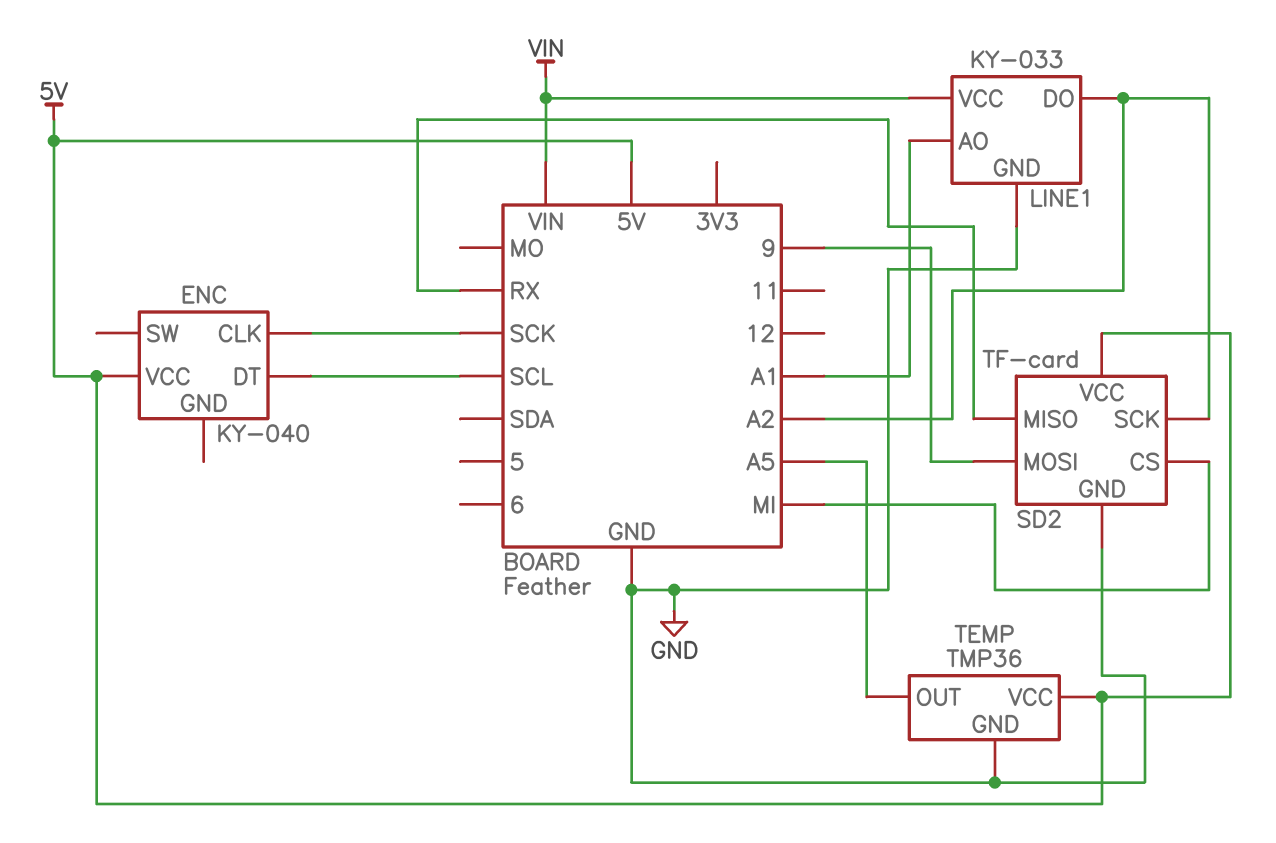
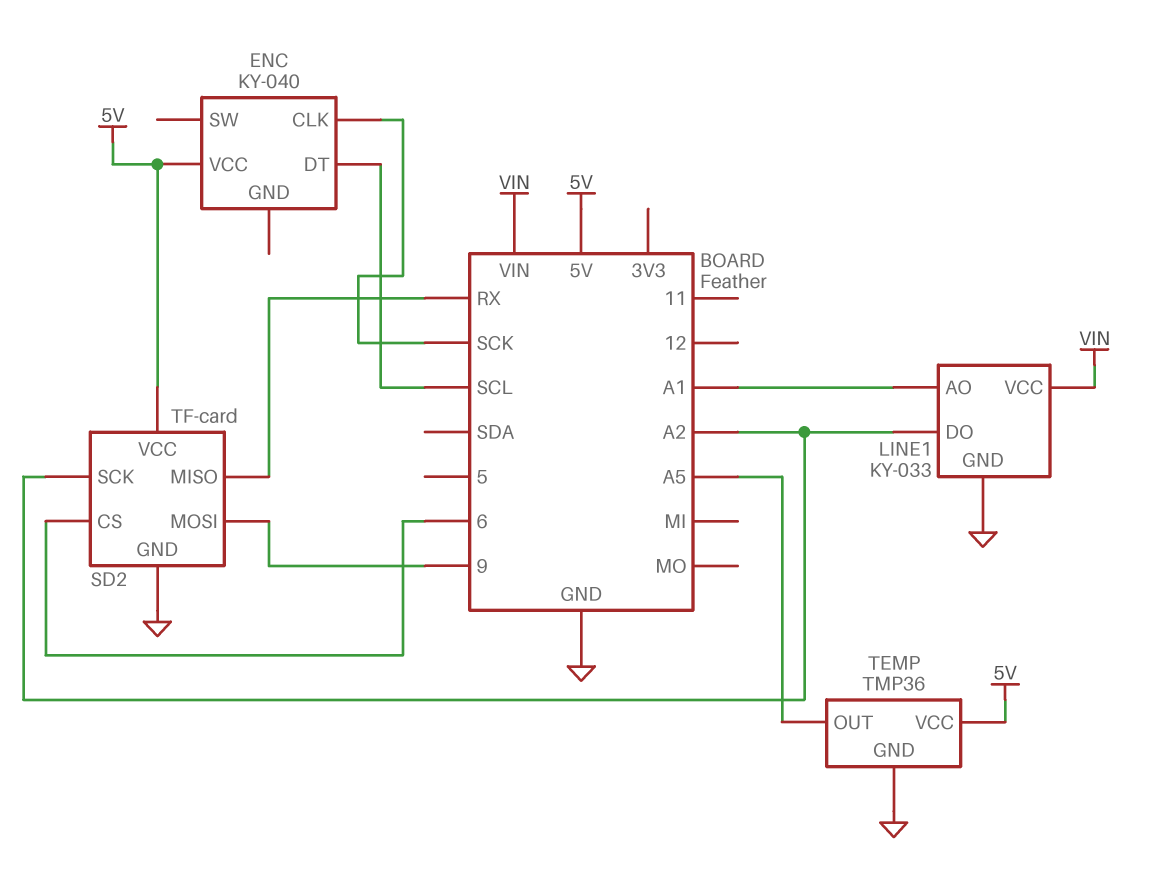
SD2 pin CS: MI -> 6

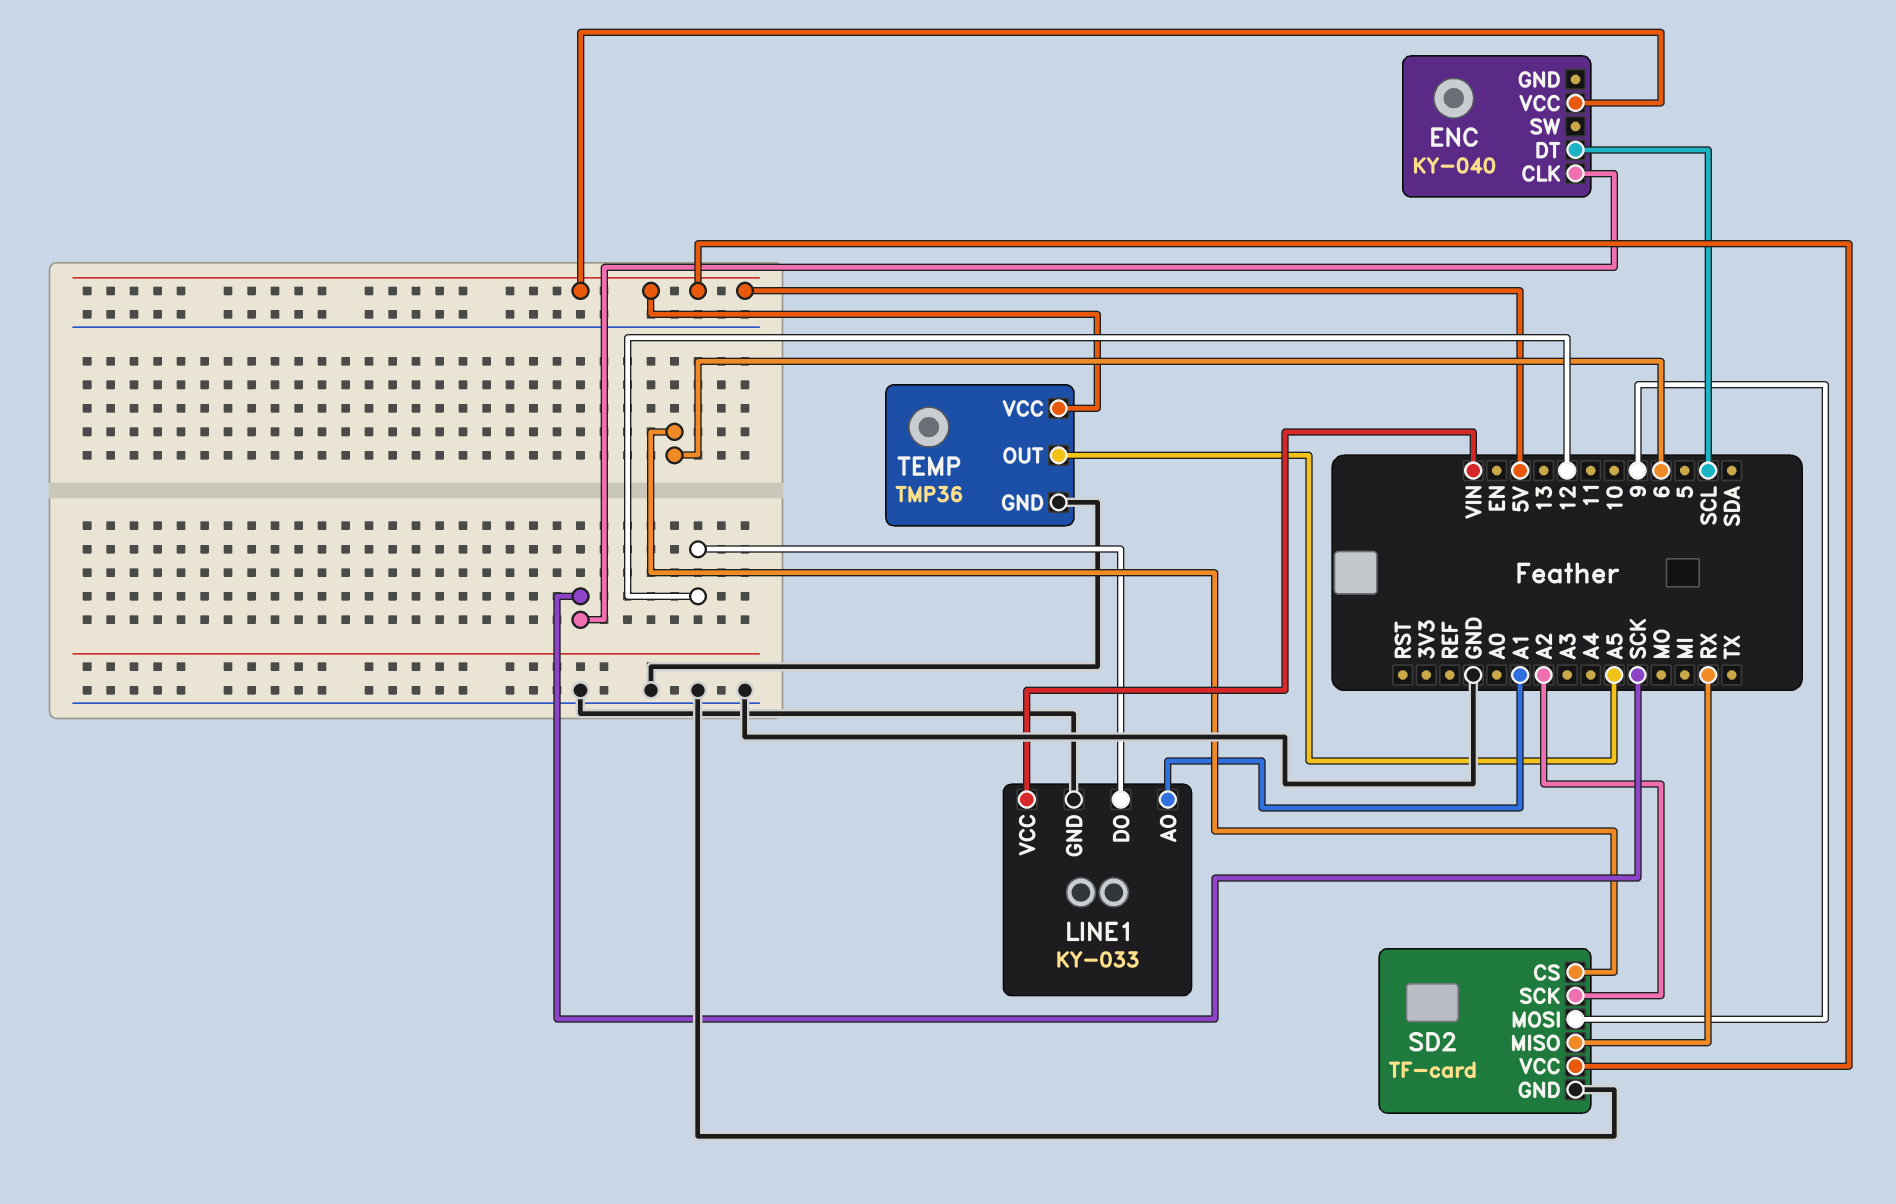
LINE1 pin DO: A2 -> 12

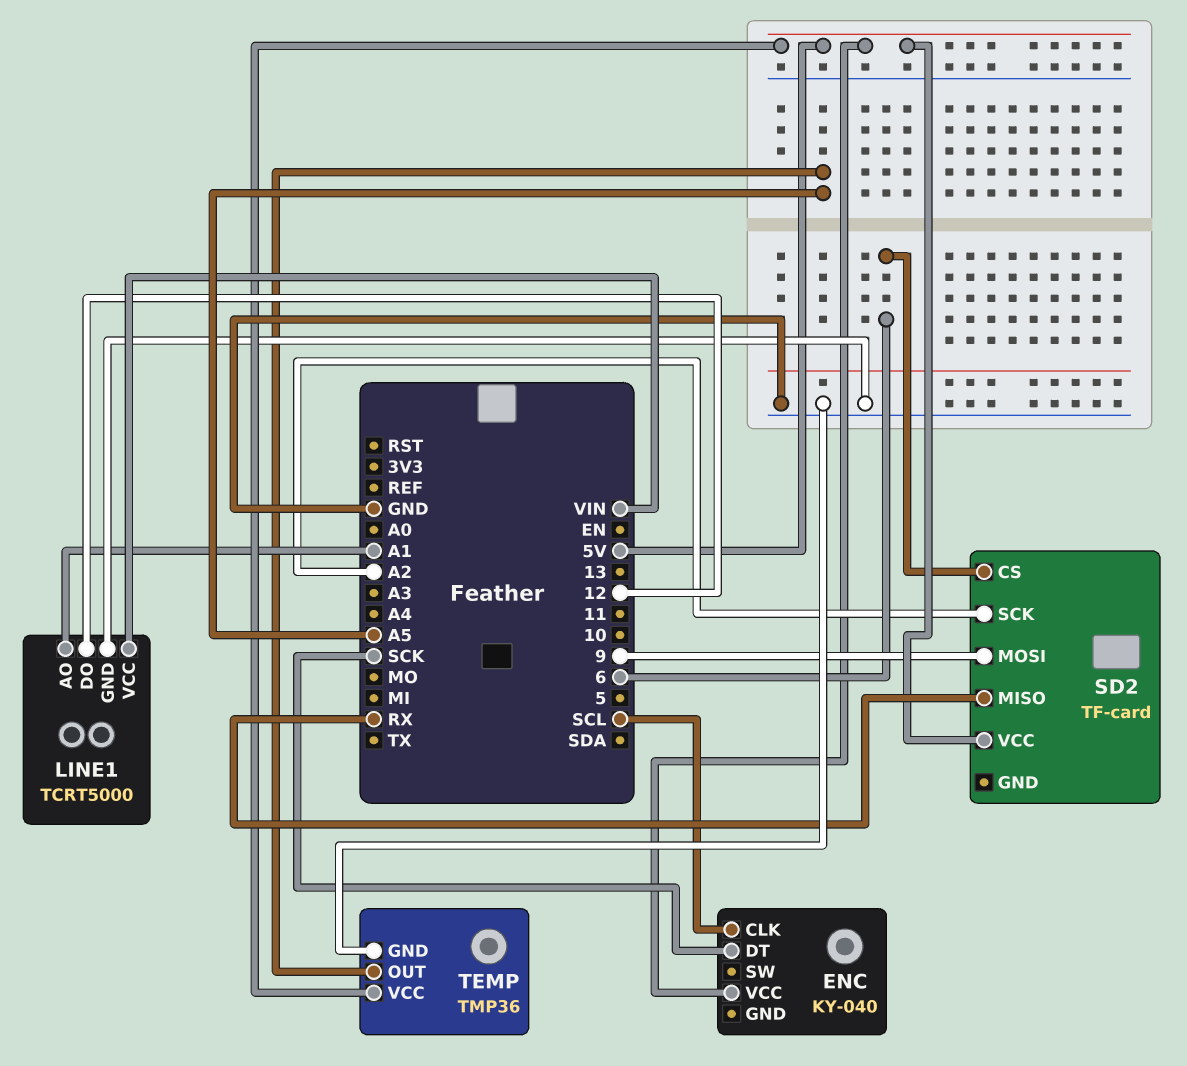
ENC pin CLK: SCK -> SCL
ENC pin DT: SCL -> SCK
LINE1: KY-033 -> TCRT5000
SD2 pin GND: GND -> none

